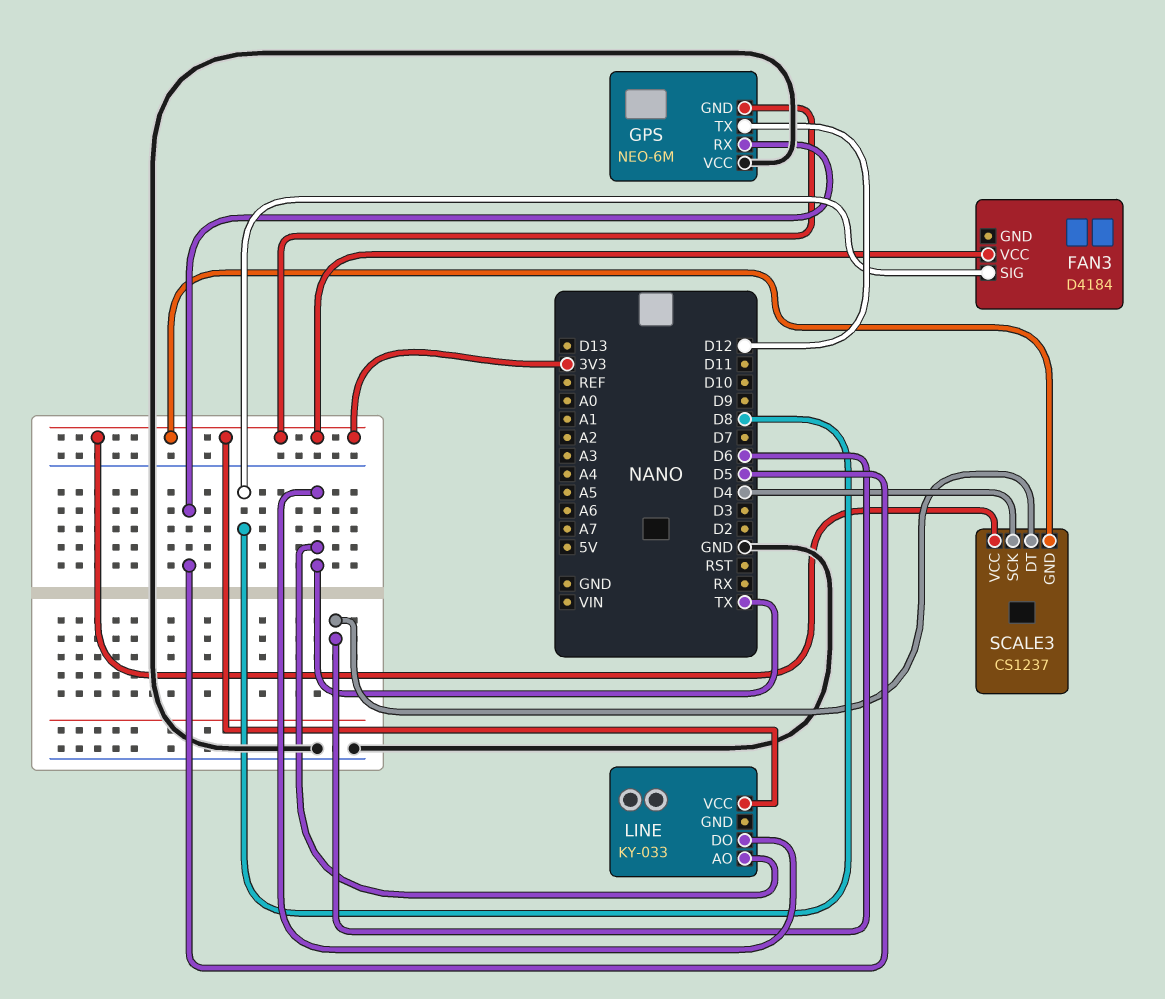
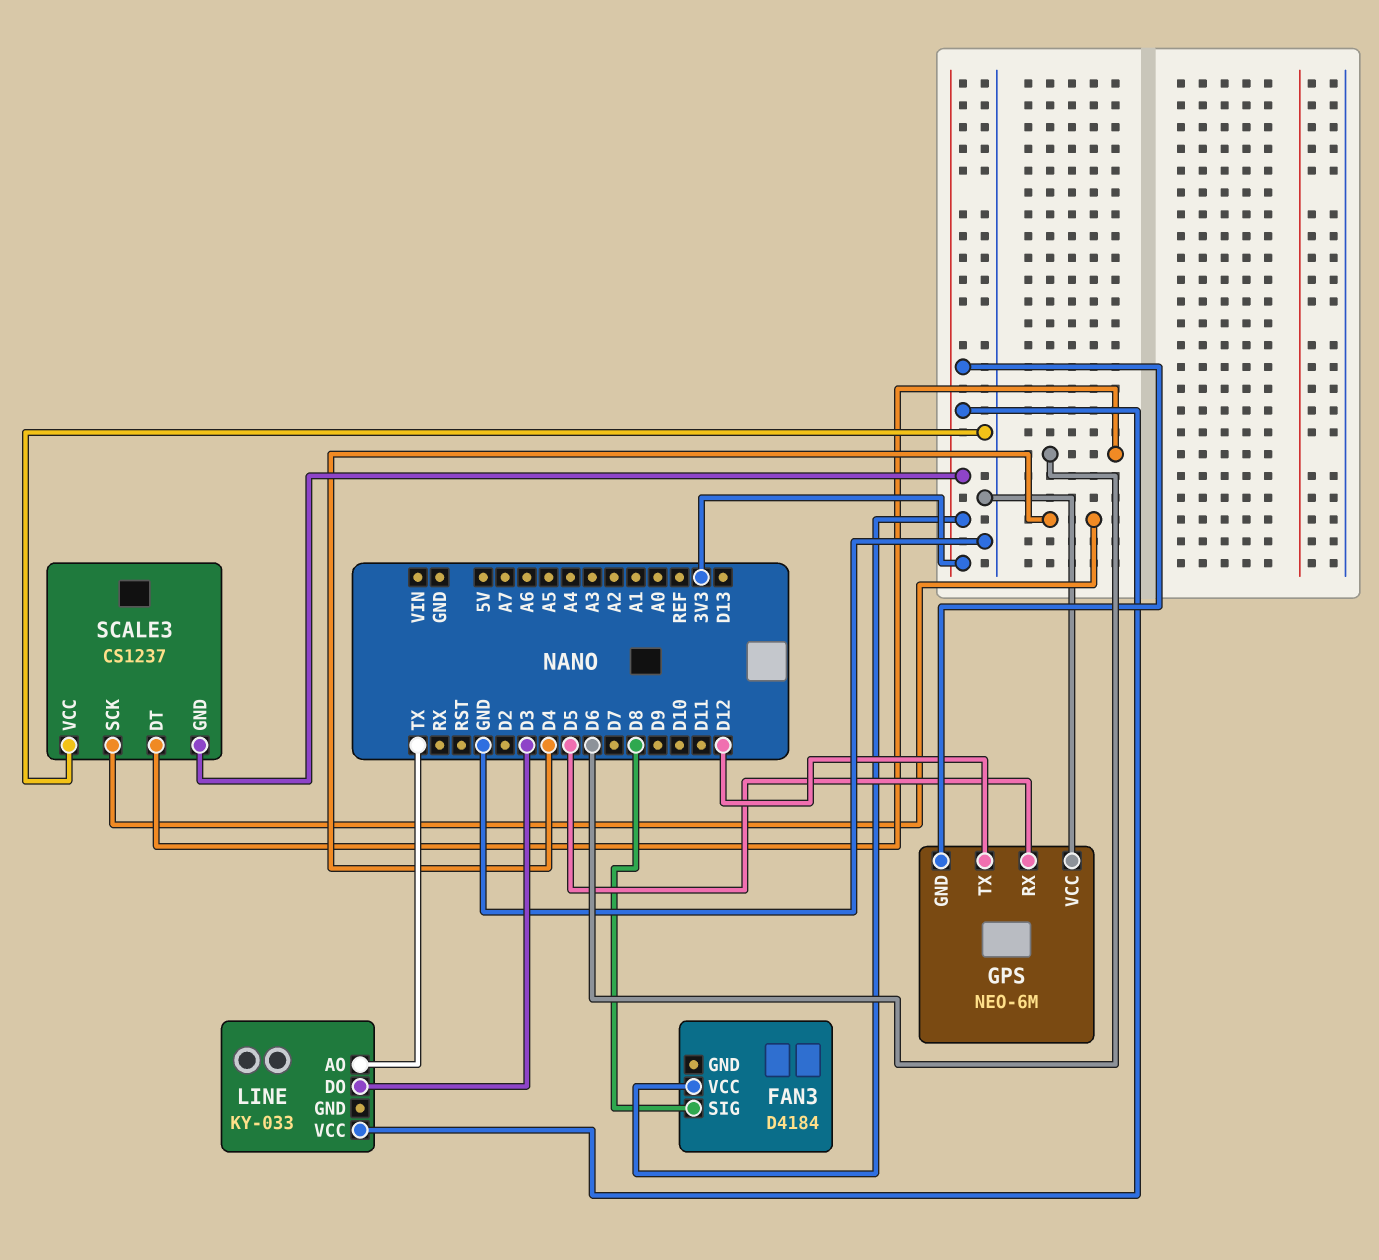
LINE pin DO: TX -> D3
SCALE3 pin VCC: 3V3 -> GND

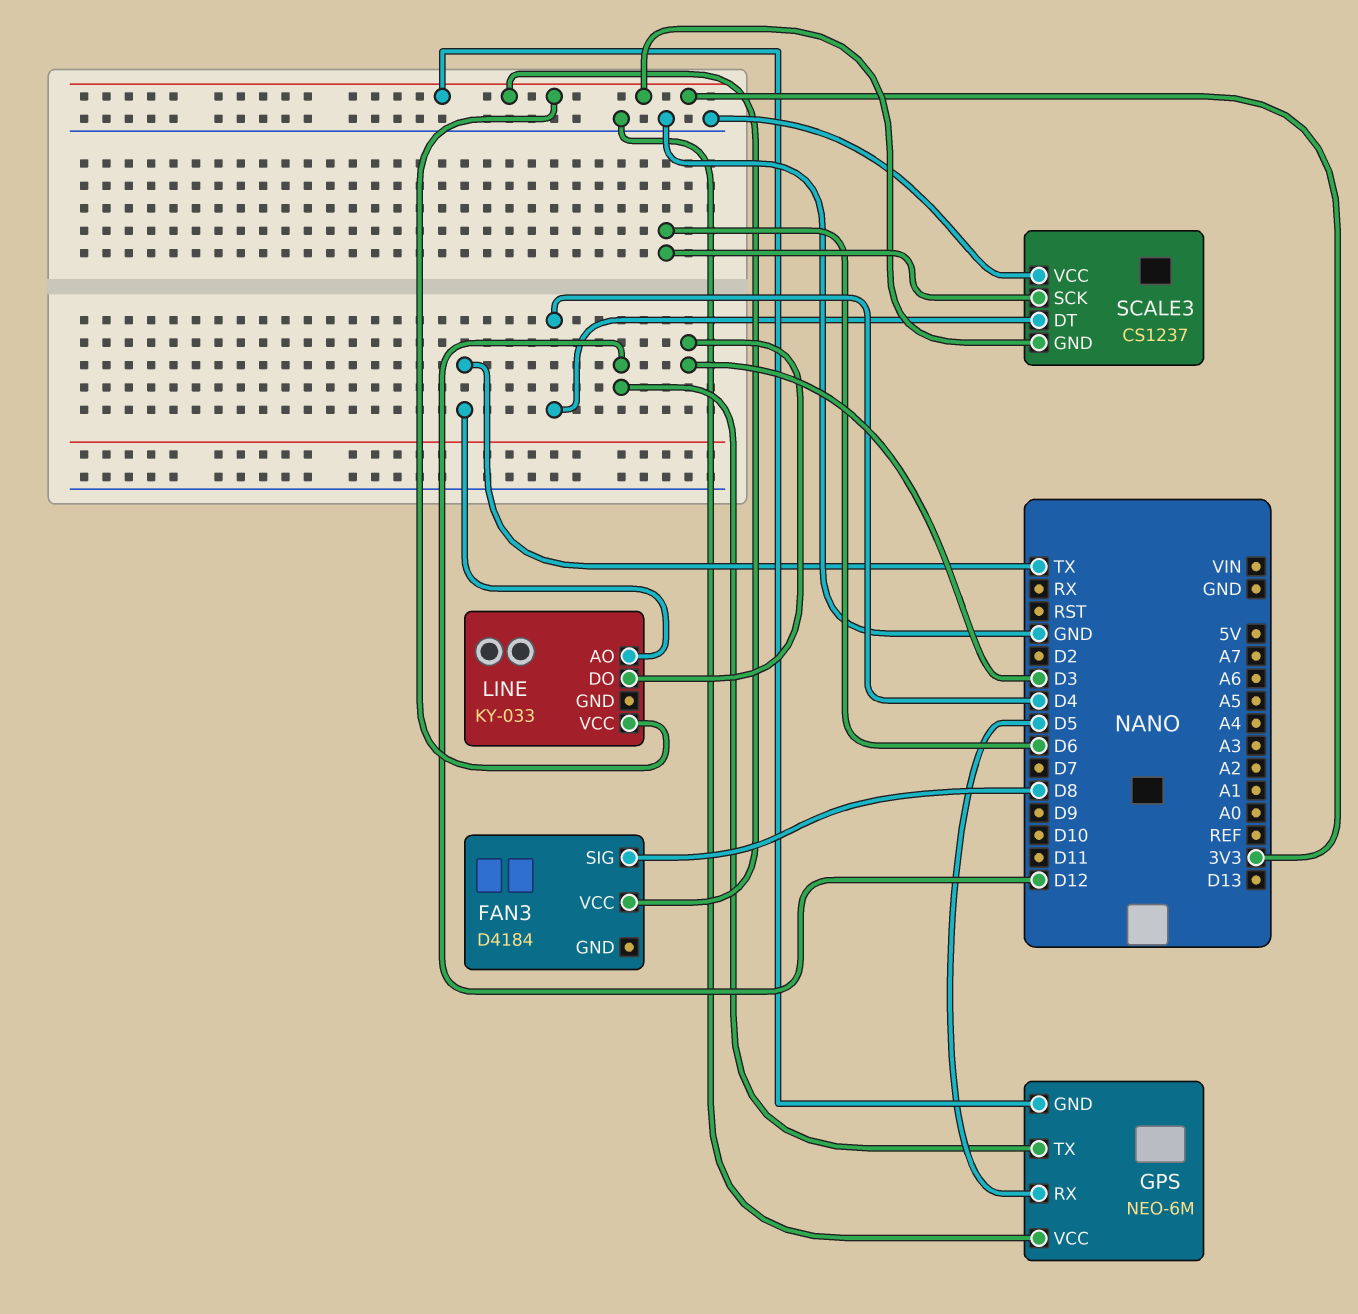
SCALE3 pin DT: D6 -> D4
SCALE3 pin SCK: D4 -> D6

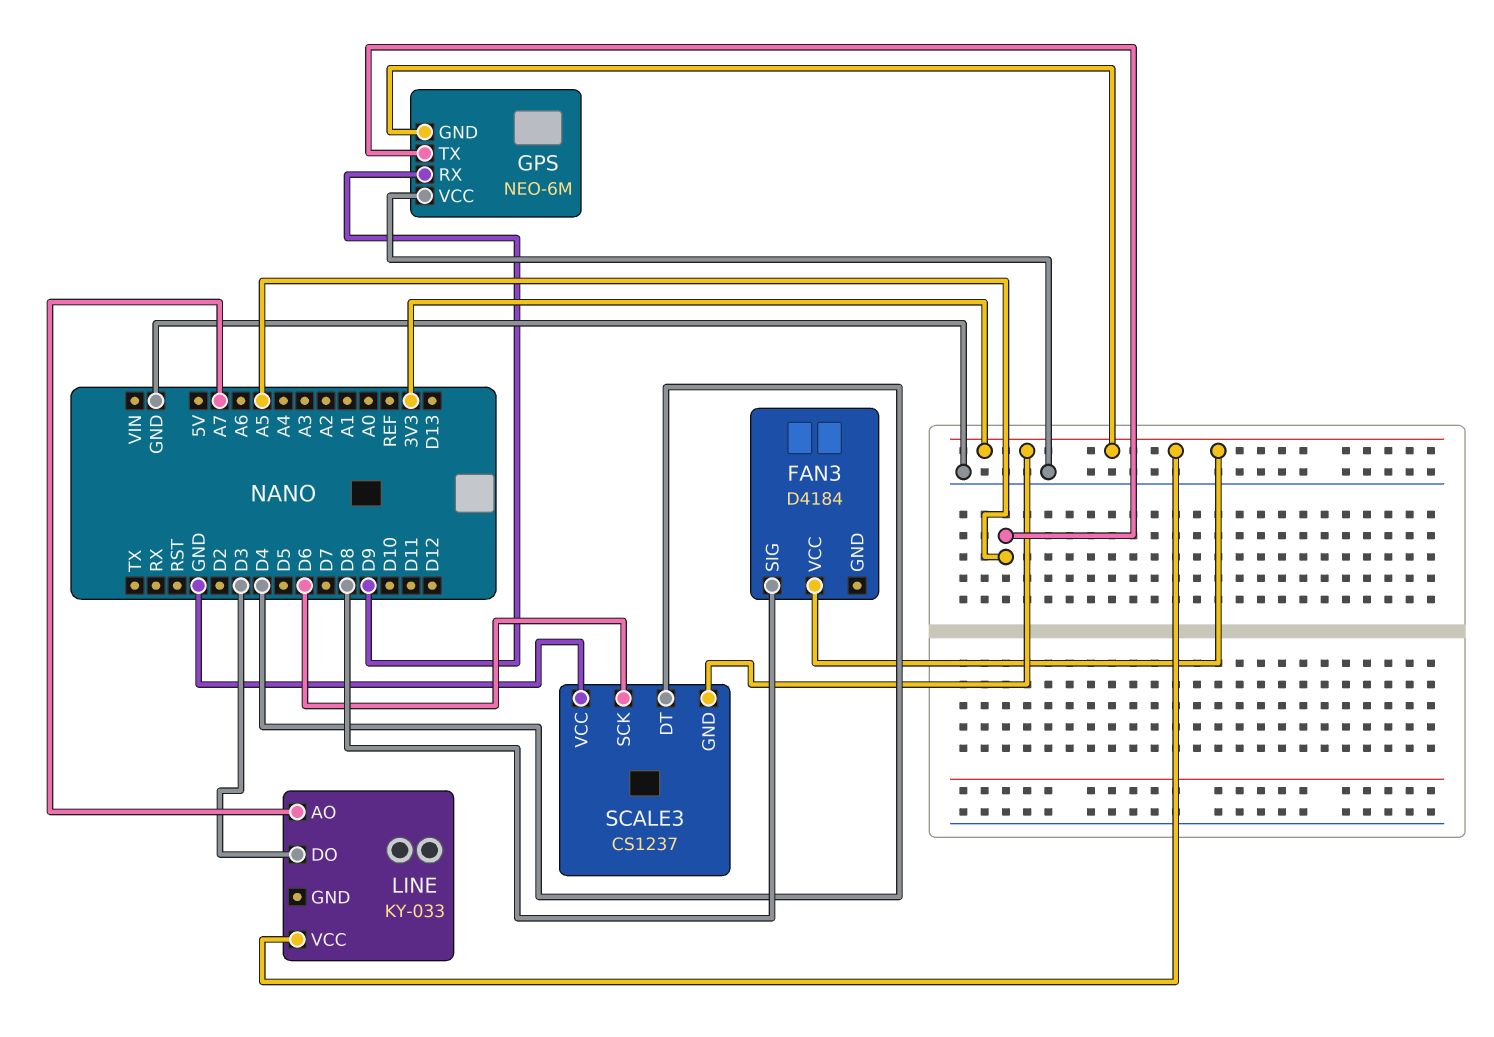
GPS pin RX: D5 -> D9
GPS pin TX: D12 -> A5
LINE pin AO: TX -> A7

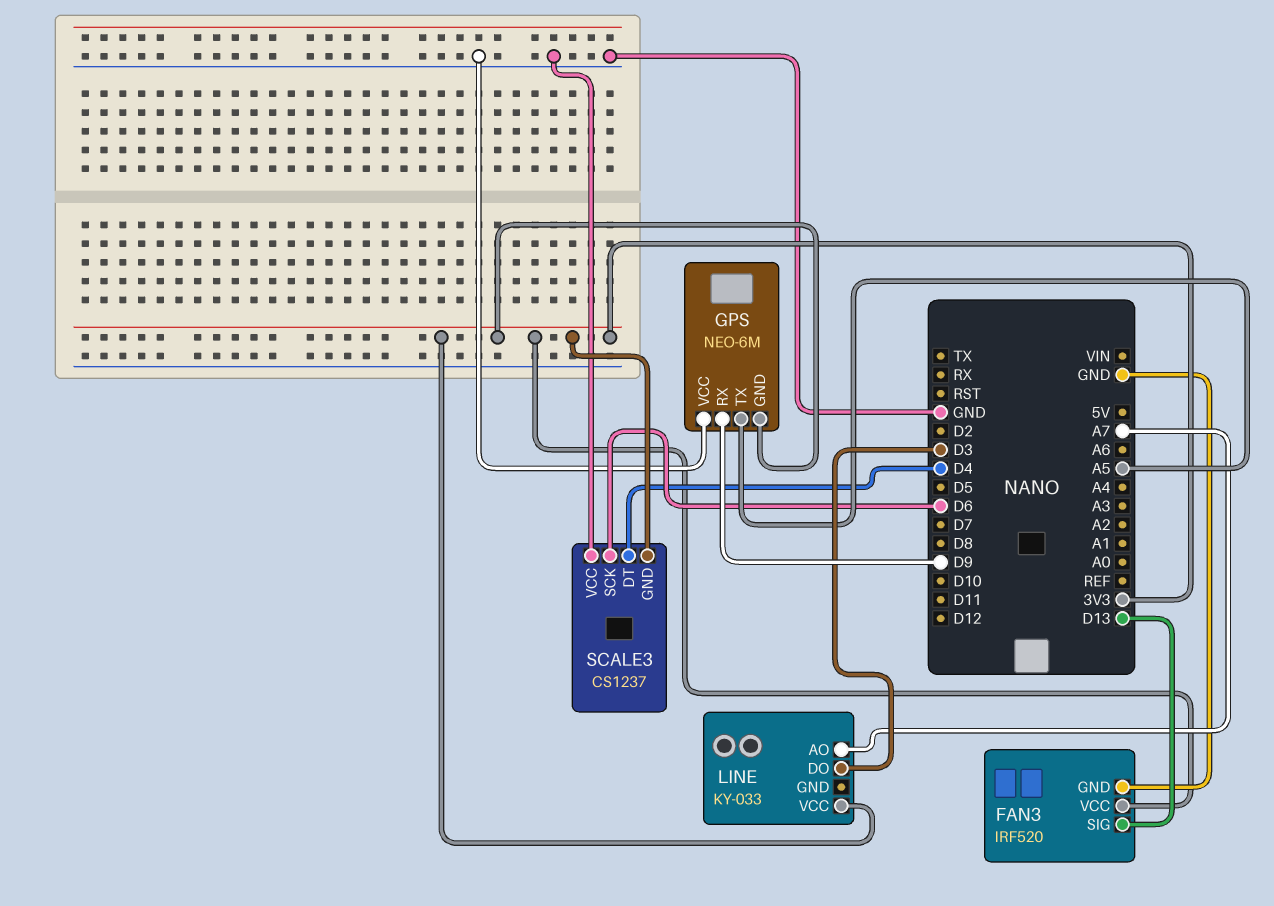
FAN3: D4184 -> IRF520
FAN3 pin GND: none -> GND
FAN3 pin SIG: D8 -> D13

